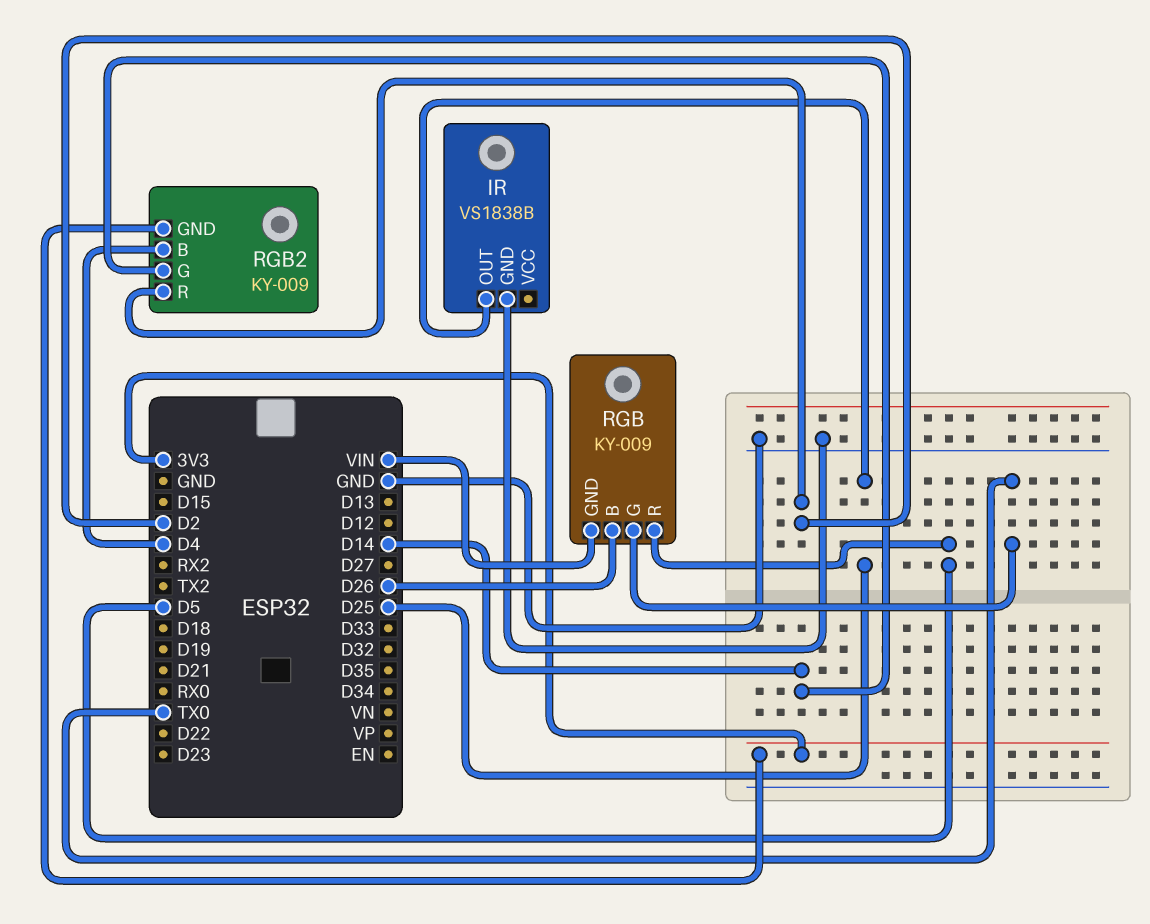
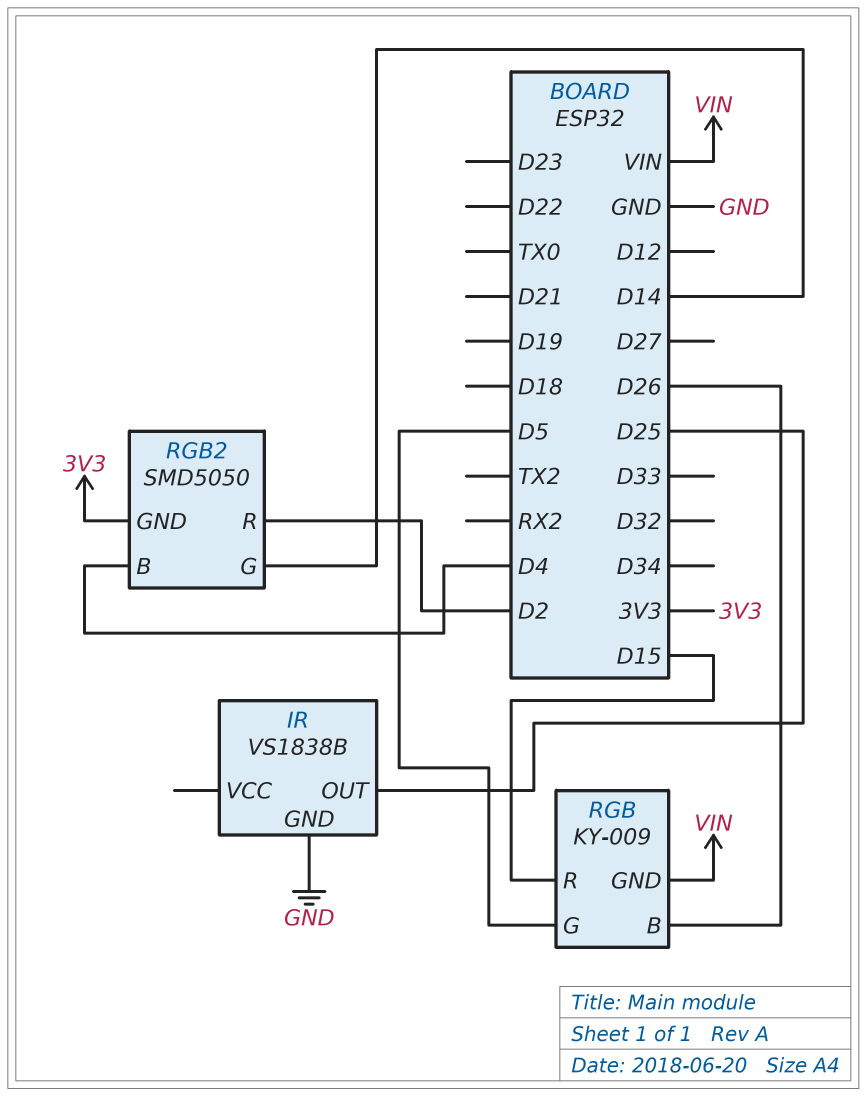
RGB pin G: TX0 -> D5
RGB pin R: D5 -> D15
RGB2: KY-009 -> SMD5050

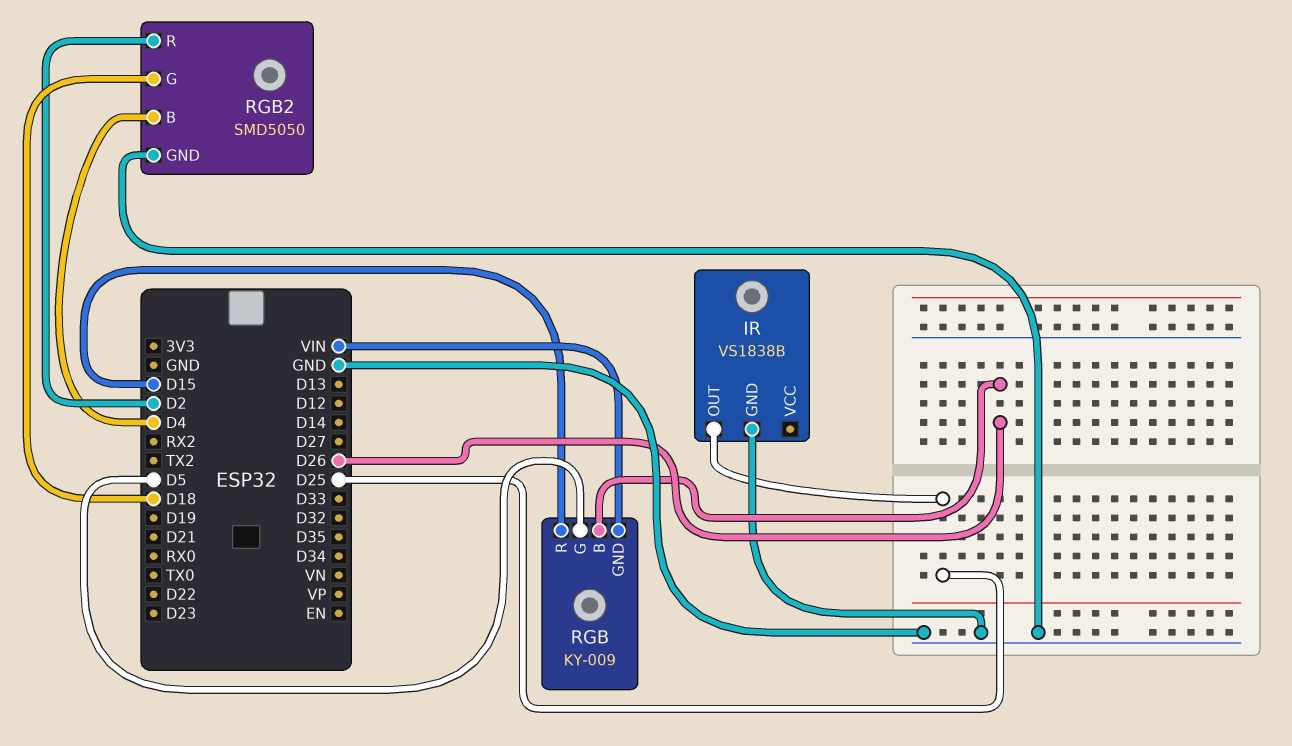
RGB2 pin G: D14 -> D18
RGB2 pin GND: 3V3 -> GND

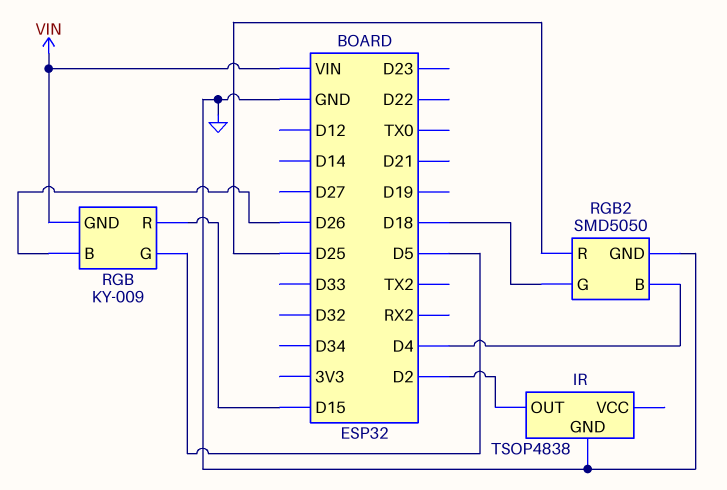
IR: VS1838B -> TSOP4838
IR pin OUT: D25 -> D2
RGB2 pin R: D2 -> D25

